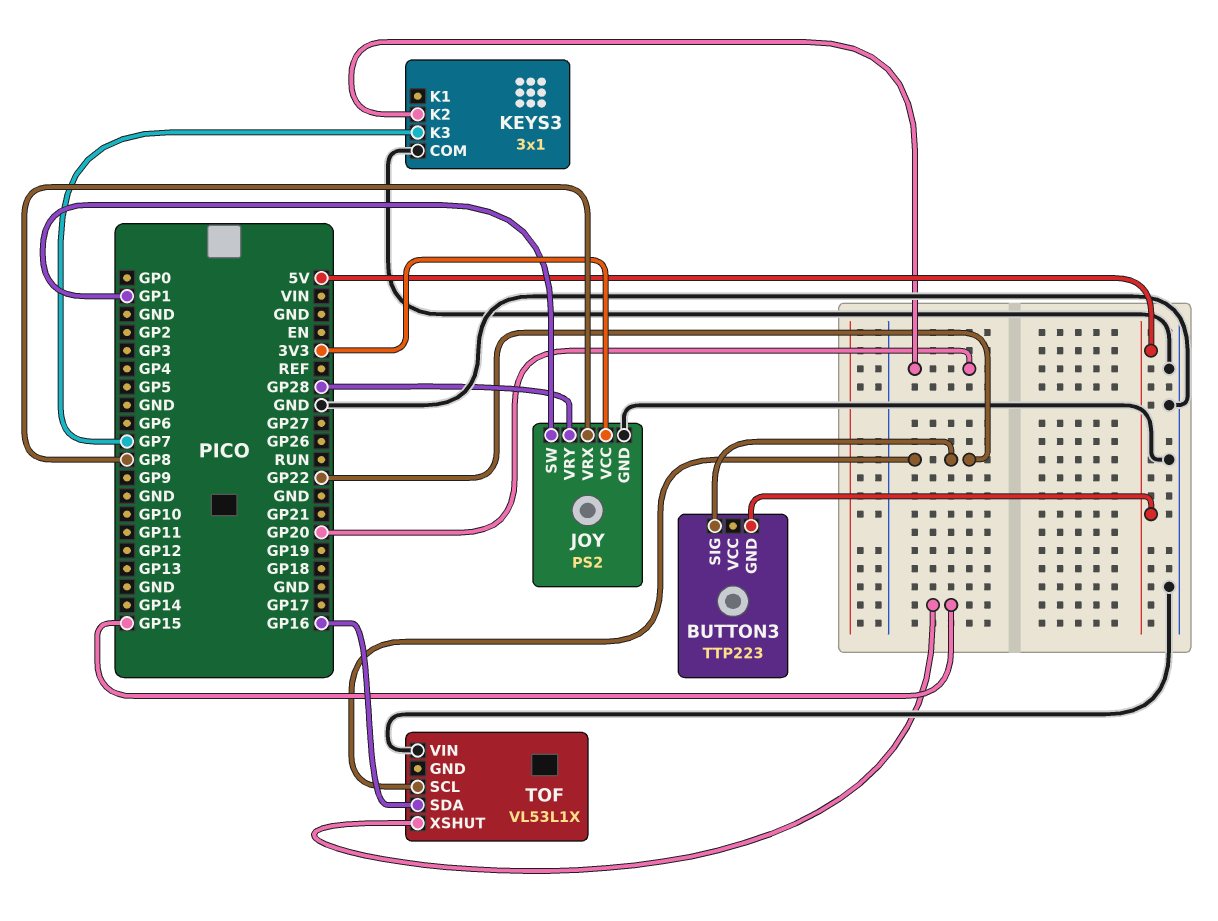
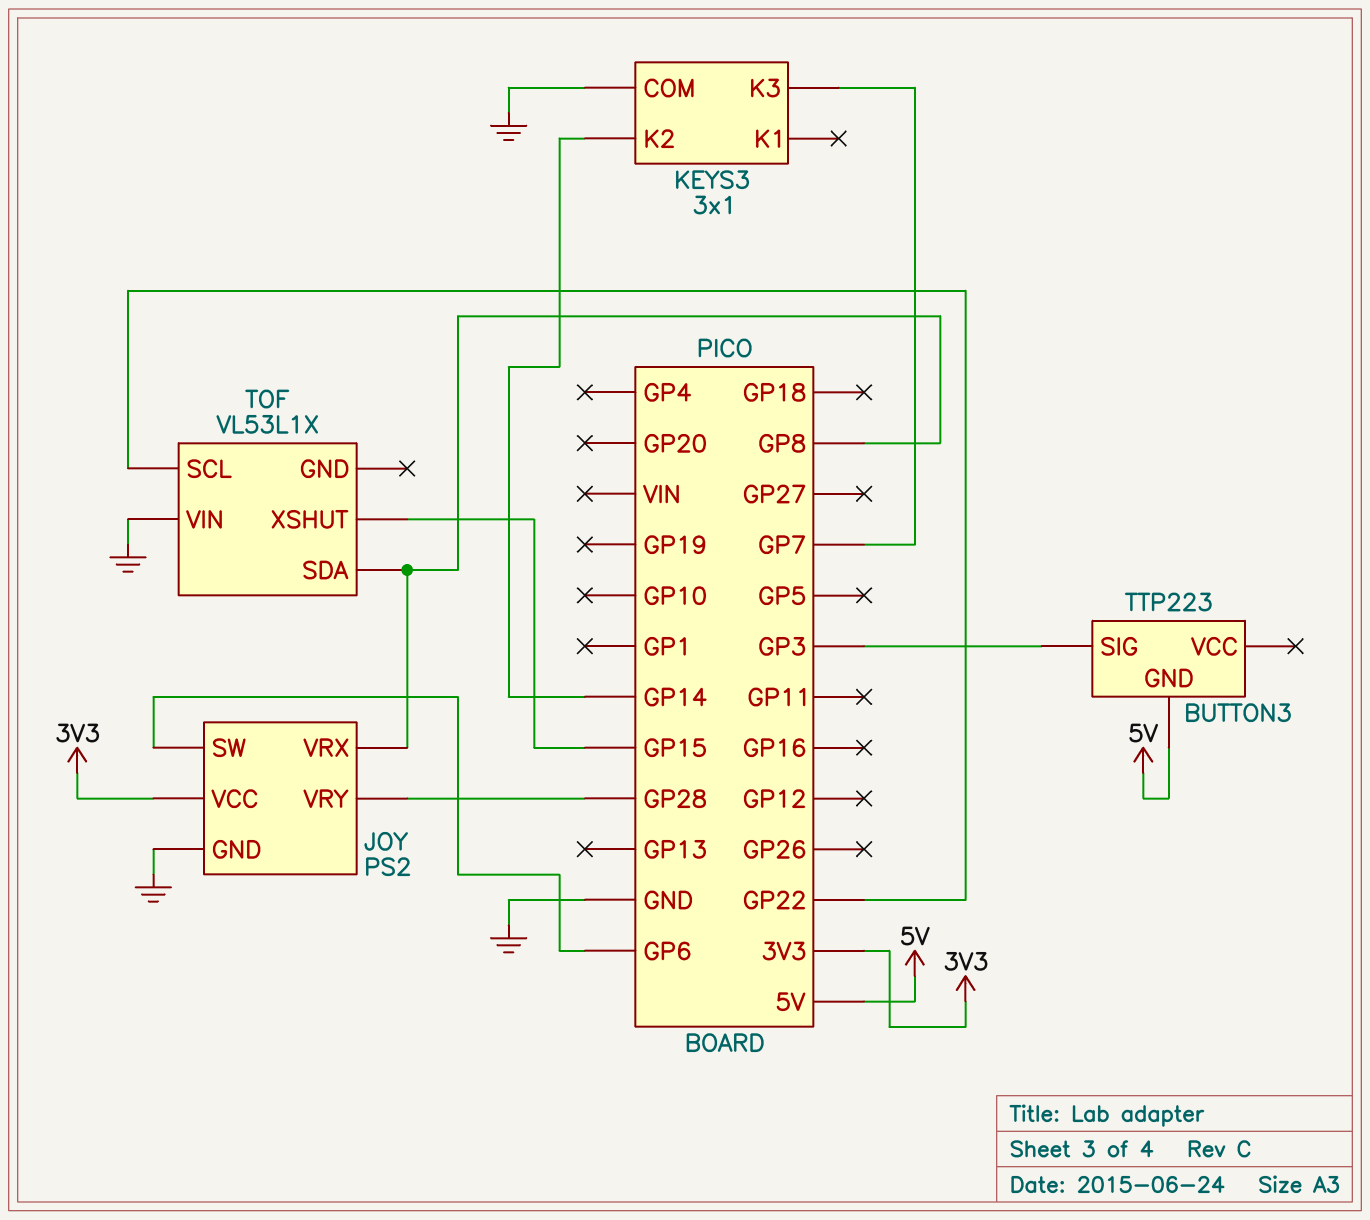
BUTTON3 pin SIG: GP22 -> GP3
JOY pin SW: GP1 -> GP6
KEYS3 pin K2: GP20 -> GP14
TOF pin SDA: GP16 -> GP8

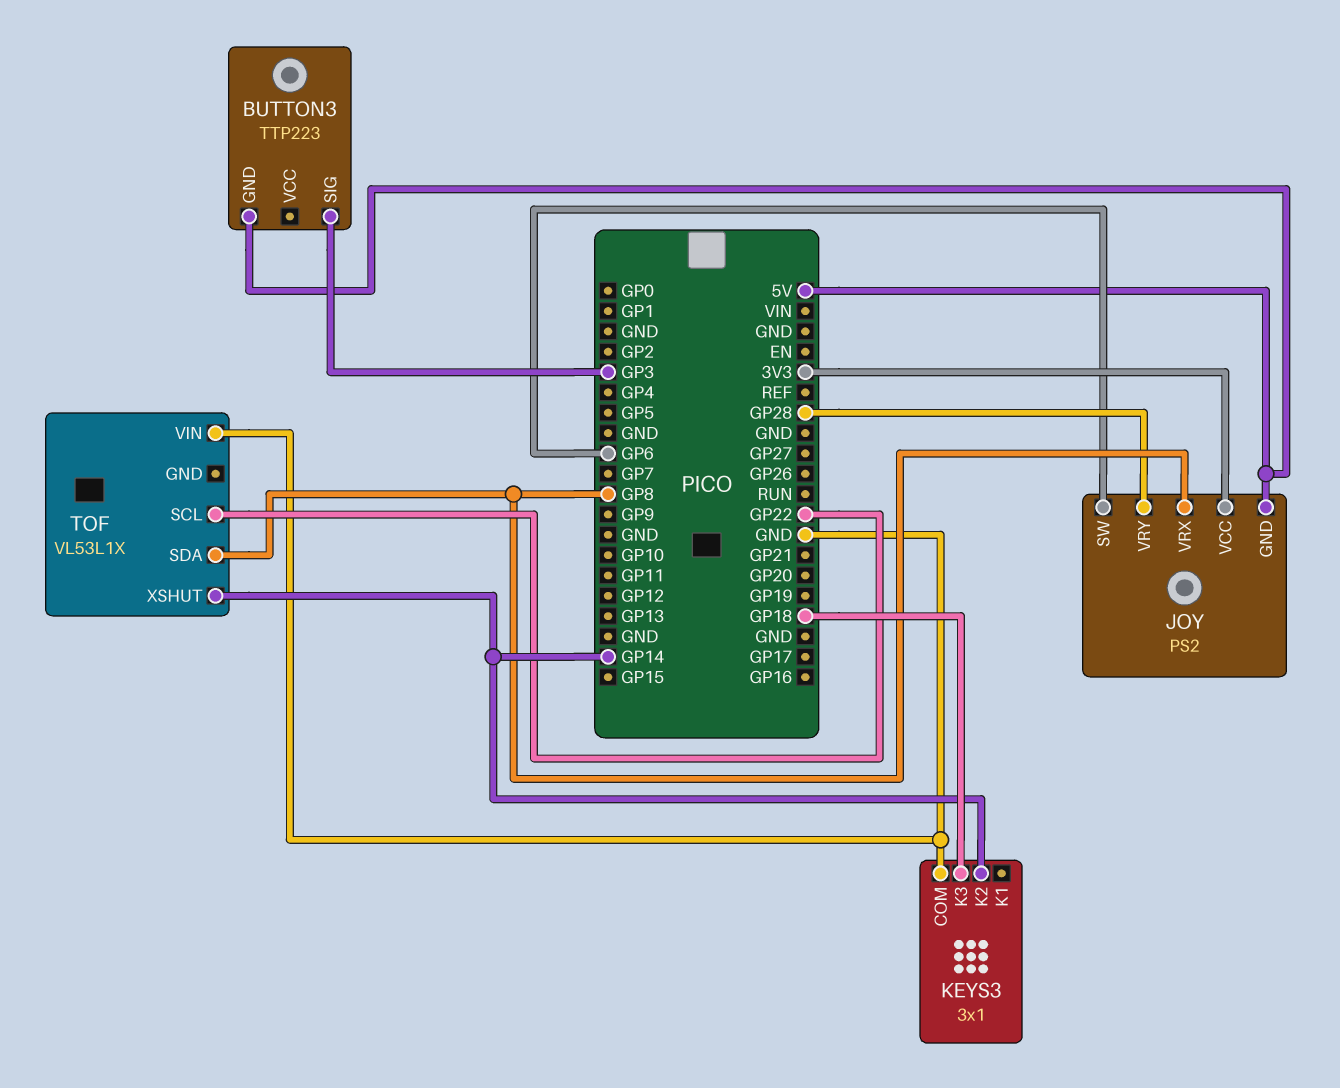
JOY pin GND: GND -> 5V
KEYS3 pin K3: GP7 -> GP18
TOF pin XSHUT: GP15 -> GP14

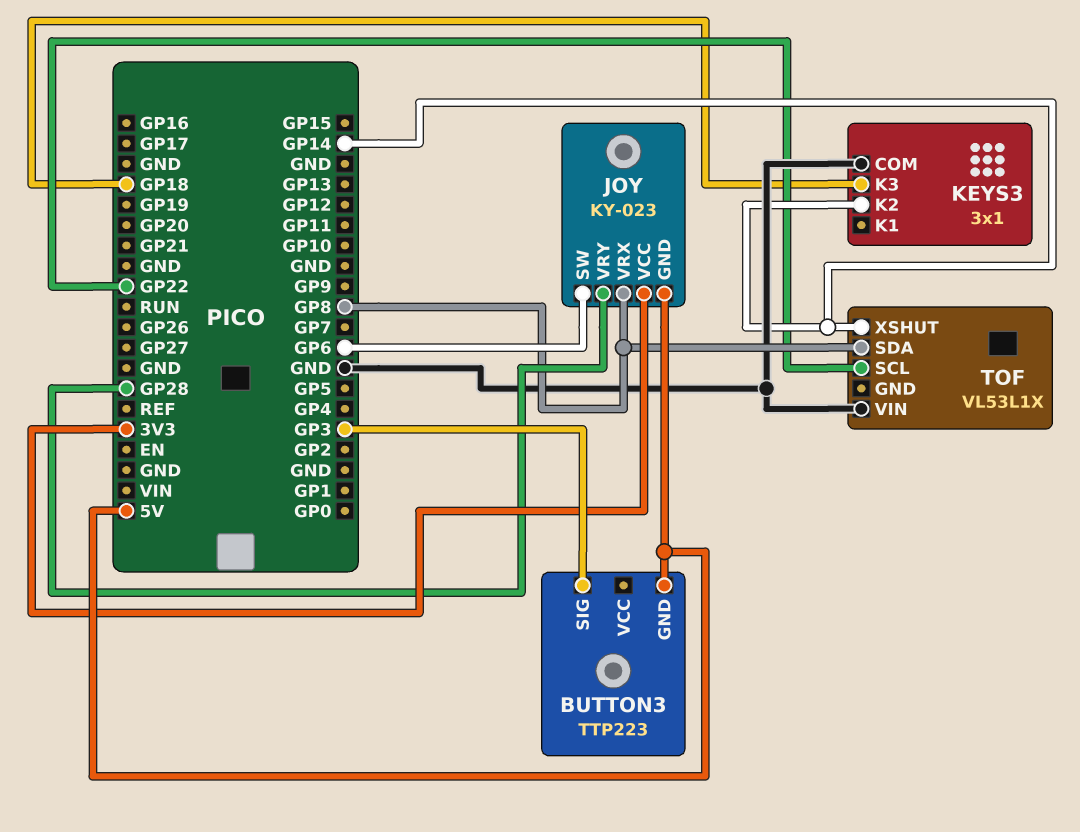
JOY: PS2 -> KY-023

